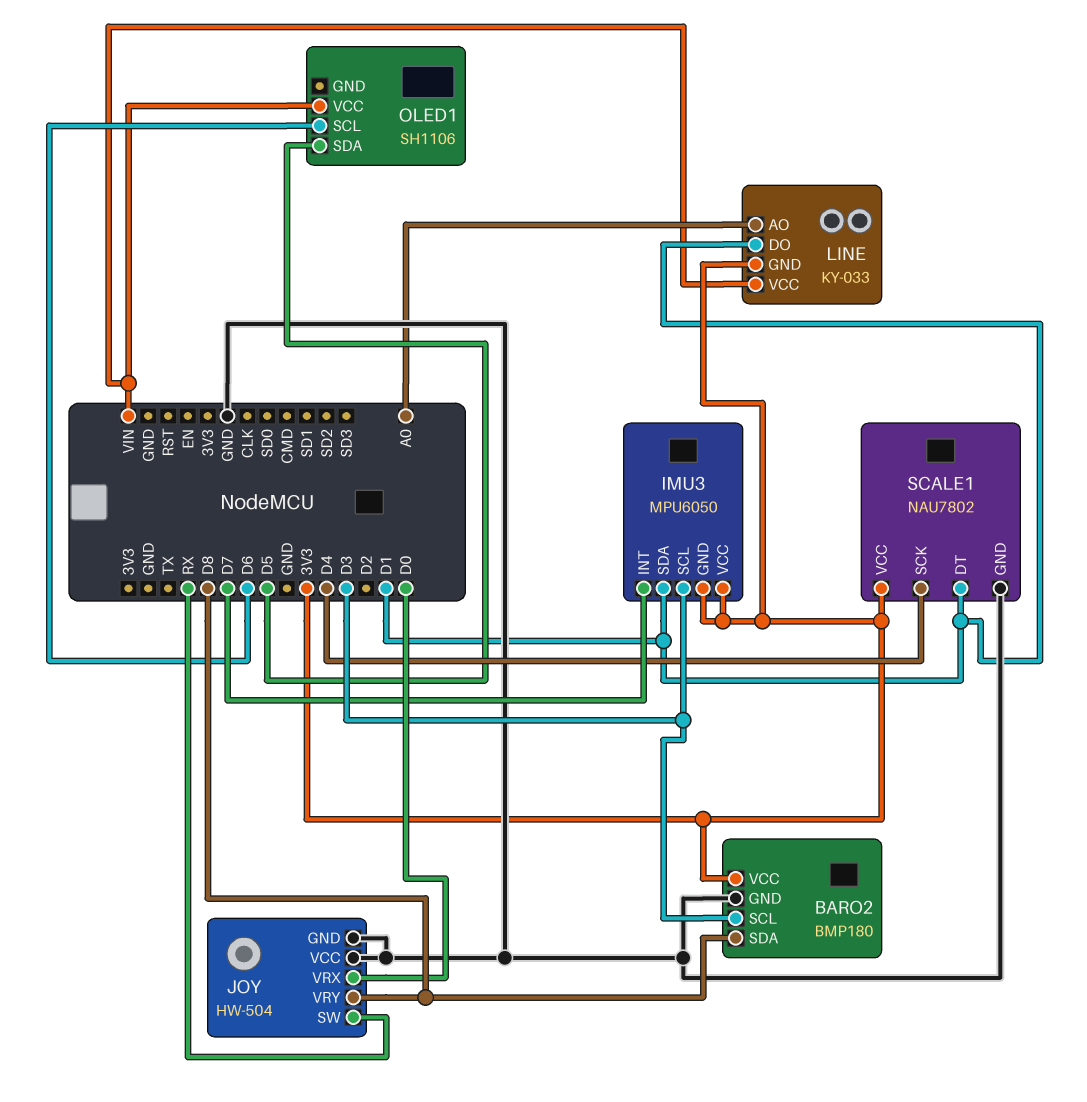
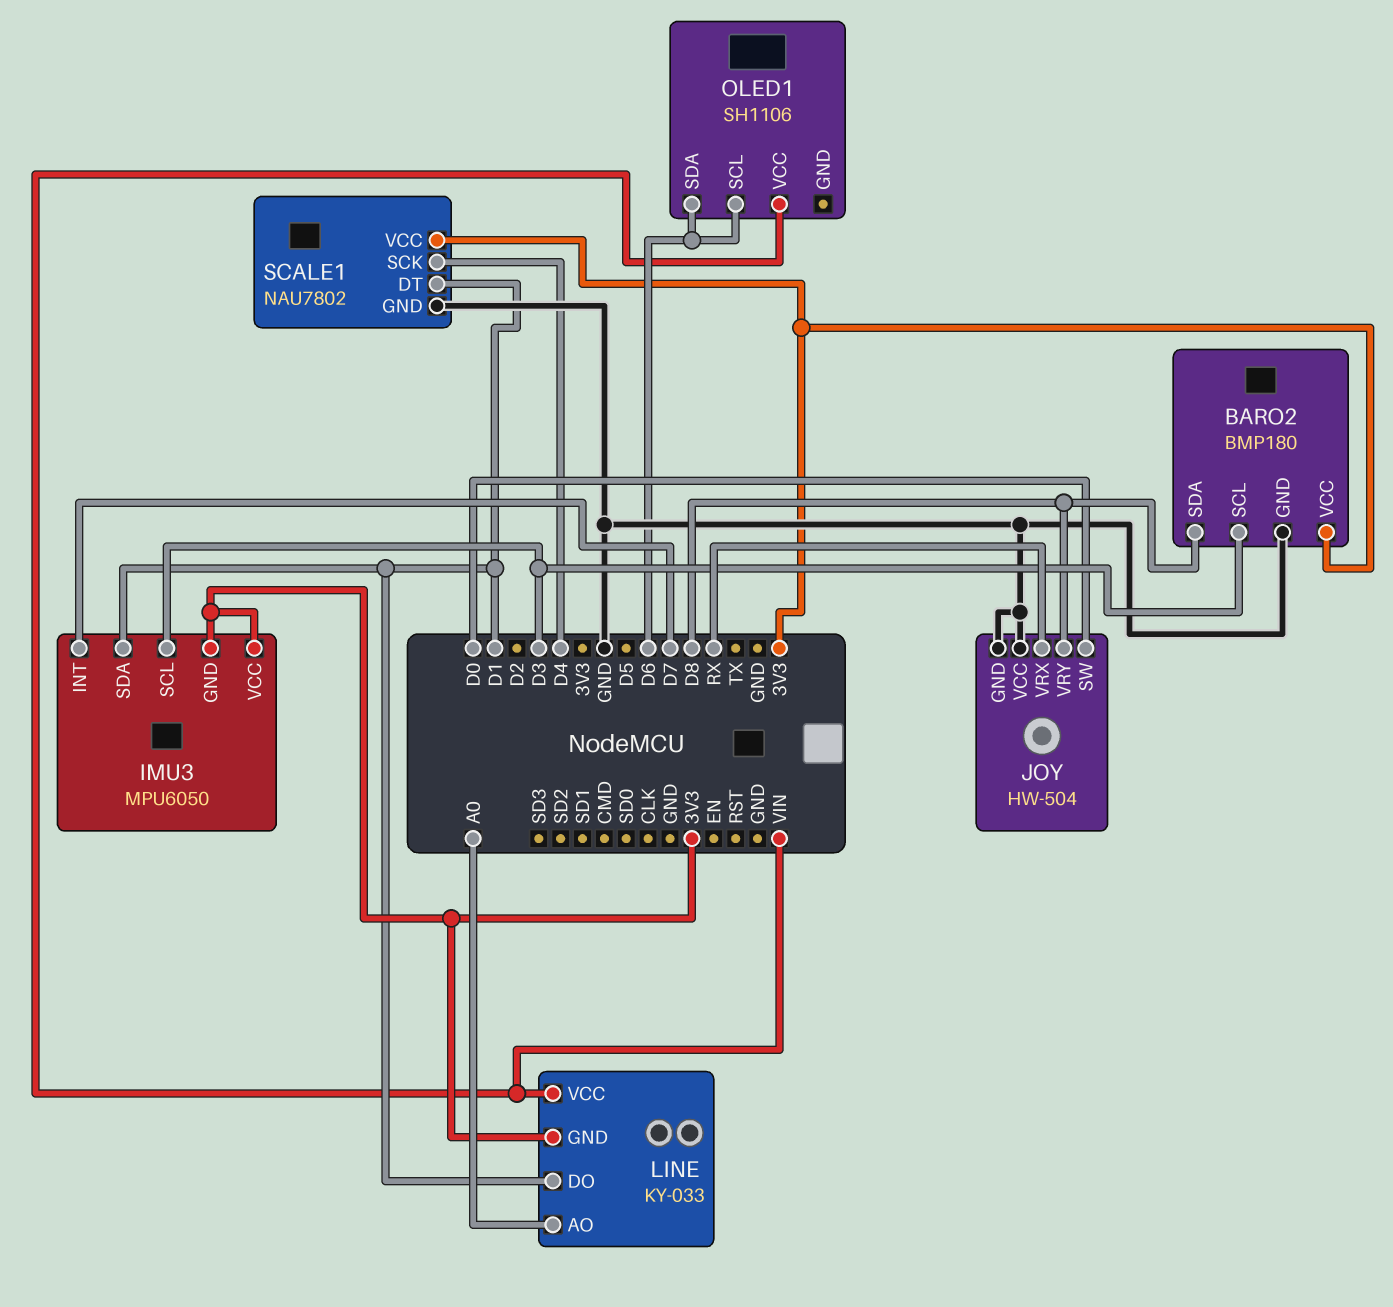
JOY pin SW: RX -> D0
JOY pin VRX: D0 -> RX
OLED1 pin SDA: D5 -> D6

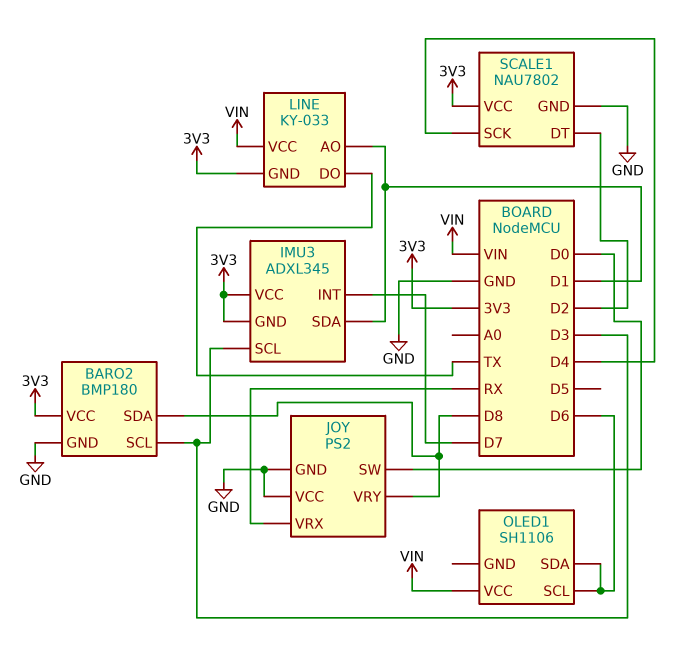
IMU3: MPU6050 -> ADXL345
JOY: HW-504 -> PS2
LINE pin AO: A0 -> D1
LINE pin DO: D1 -> TX
SCALE1 pin DT: D1 -> D2

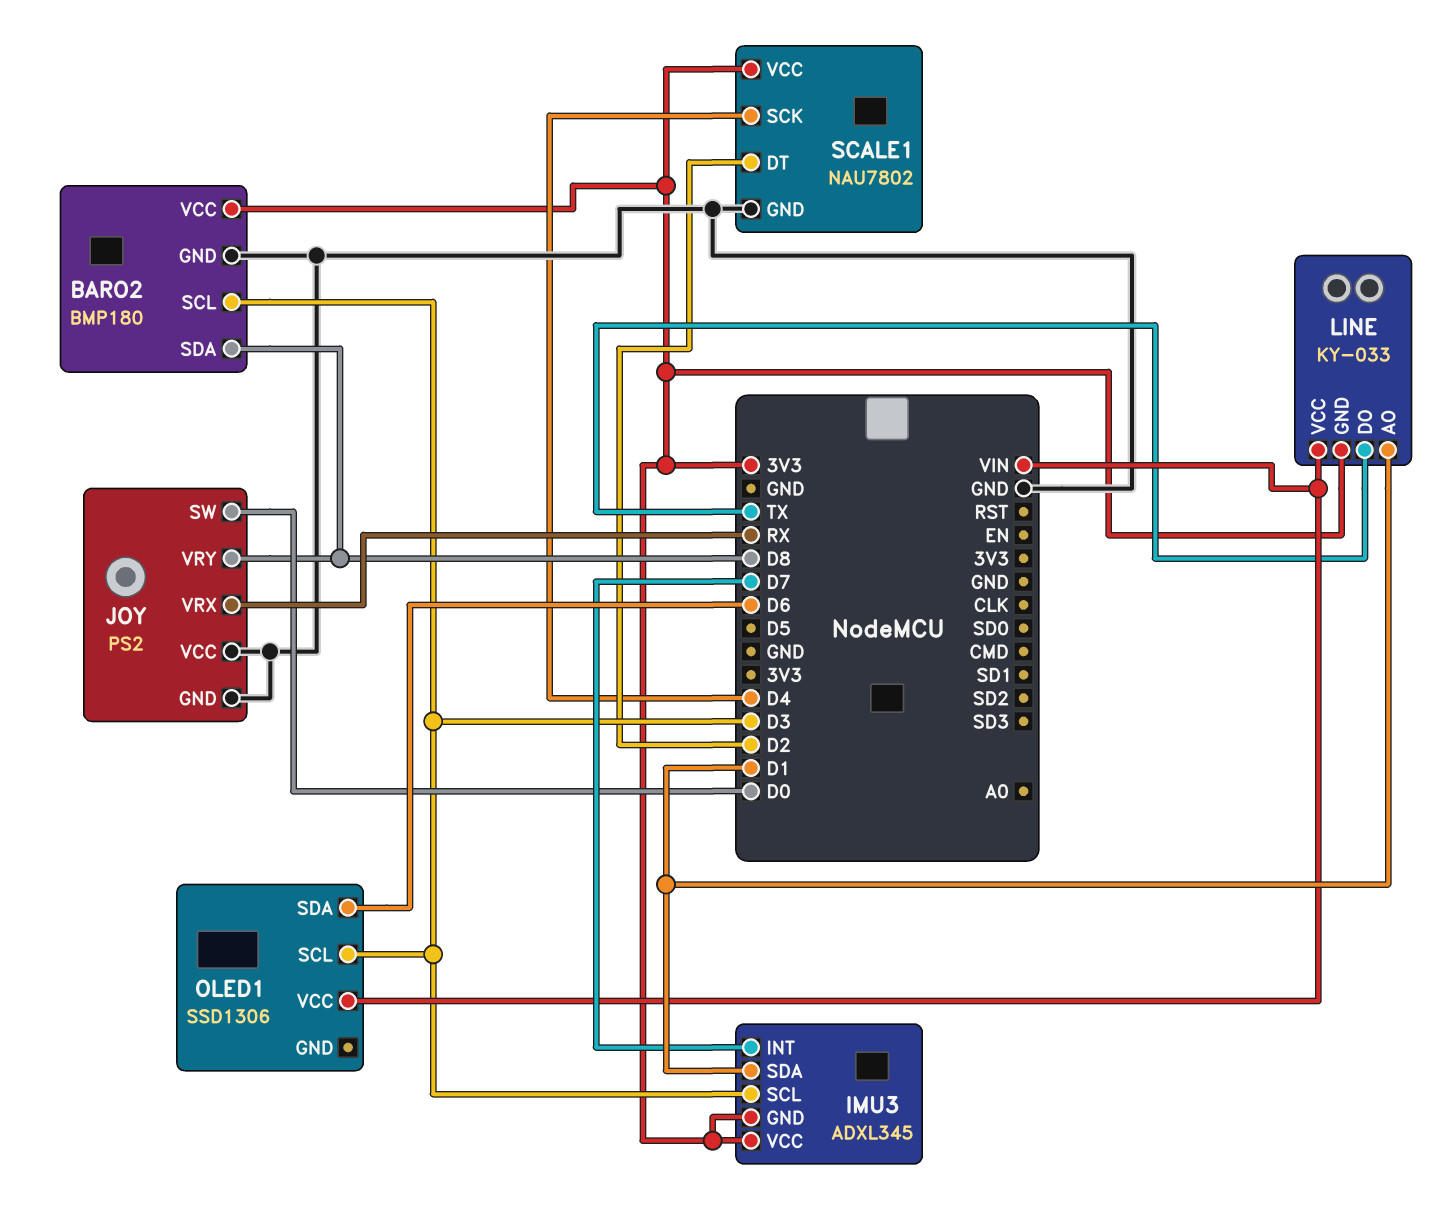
OLED1: SH1106 -> SSD1306
OLED1 pin SCL: D6 -> D3

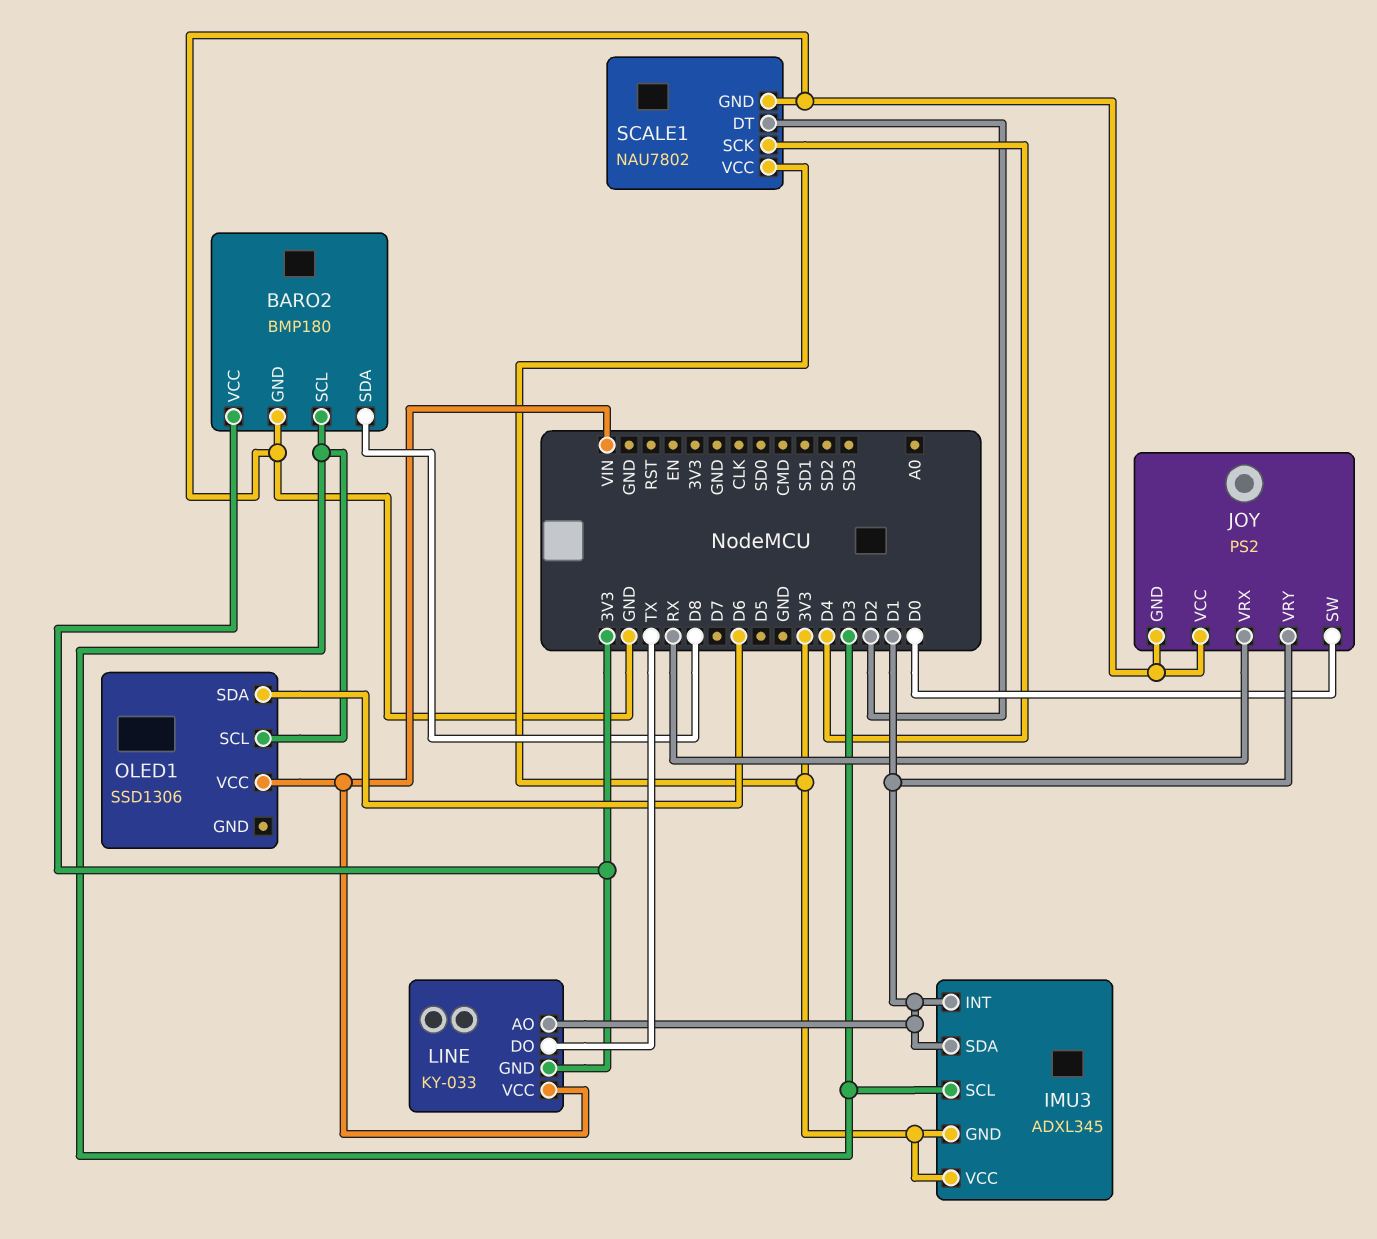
IMU3 pin INT: D7 -> D1
JOY pin VRY: D8 -> D1

